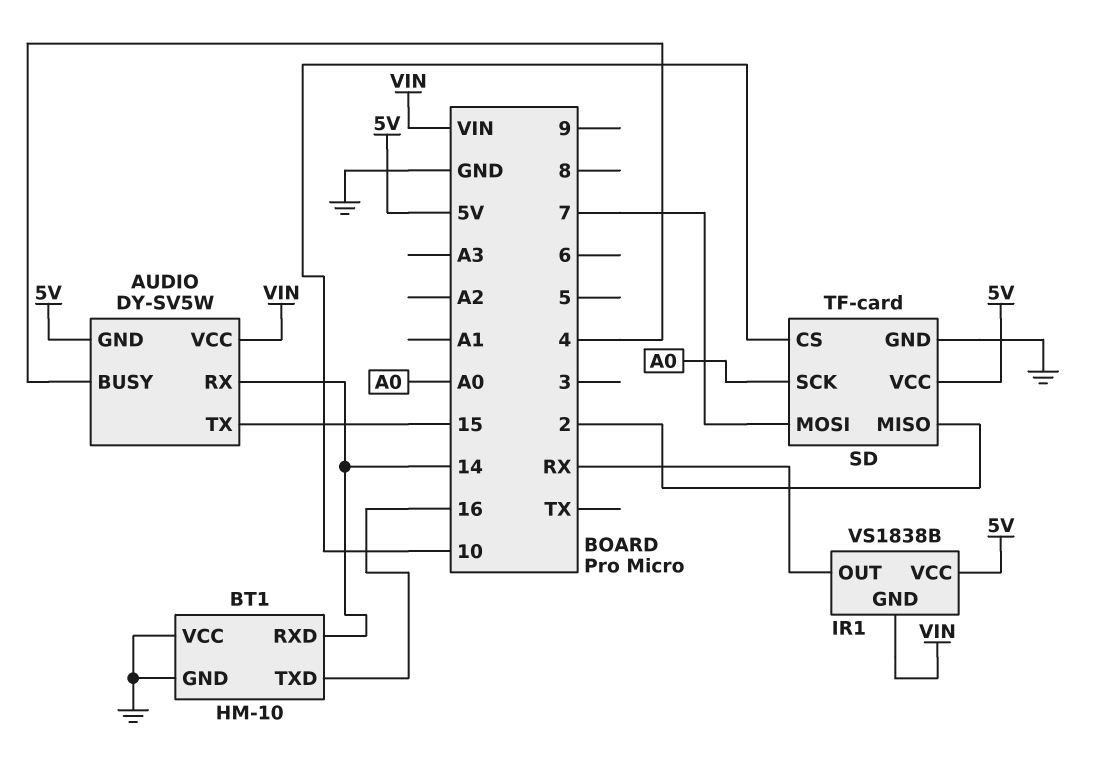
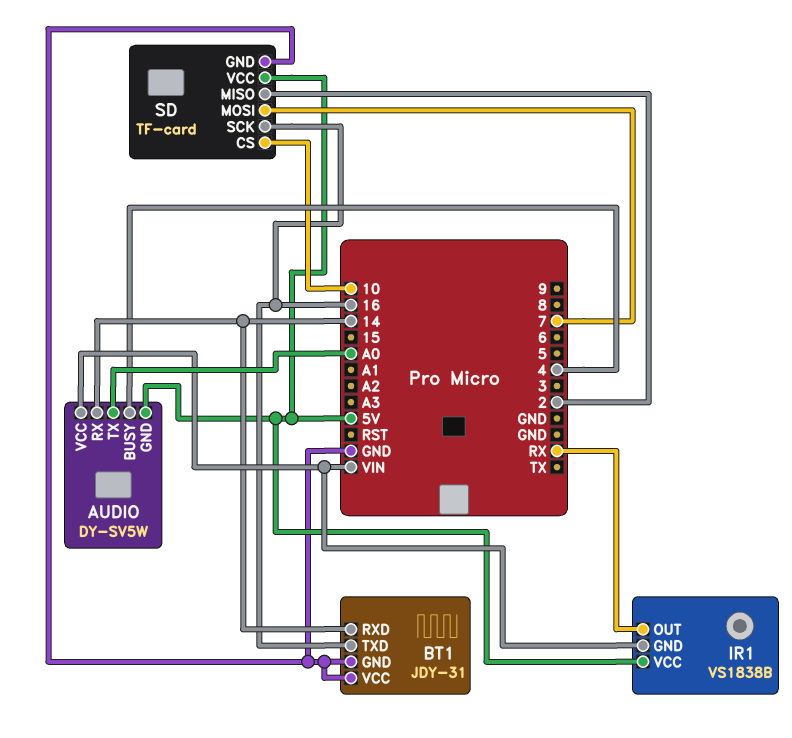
AUDIO pin TX: 15 -> A0
BT1: HM-10 -> JDY-31
SD pin SCK: A0 -> 16

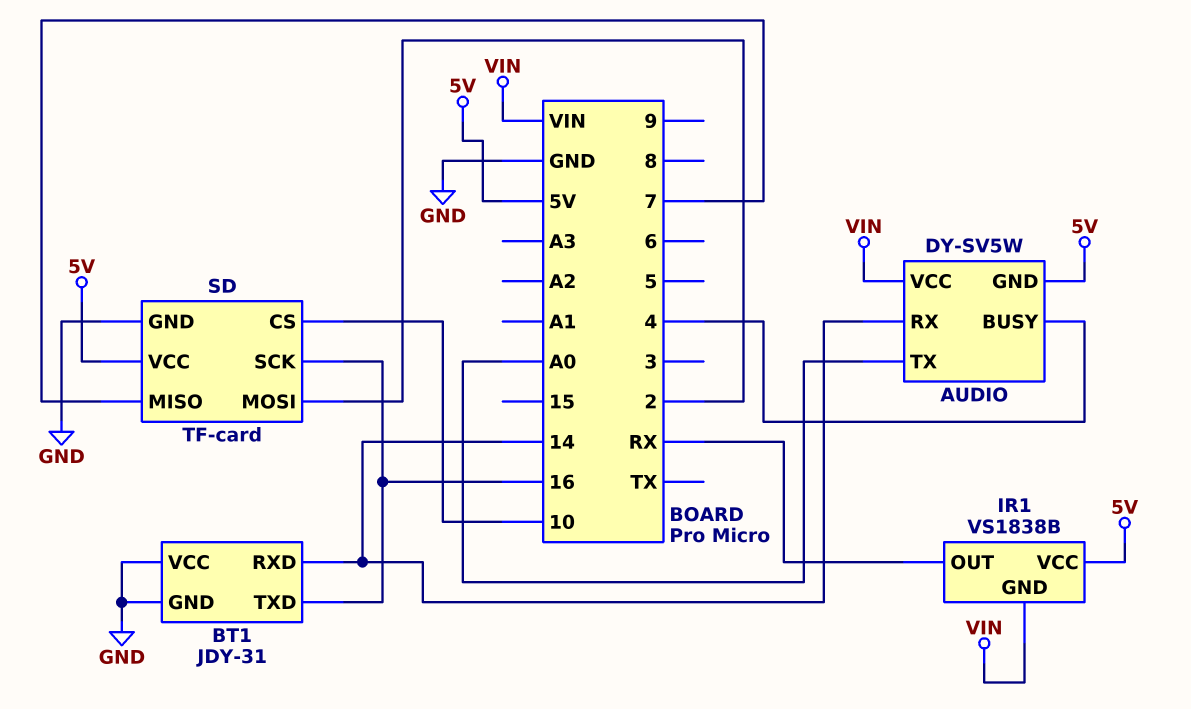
SD pin MISO: 2 -> 7
SD pin MOSI: 7 -> 2

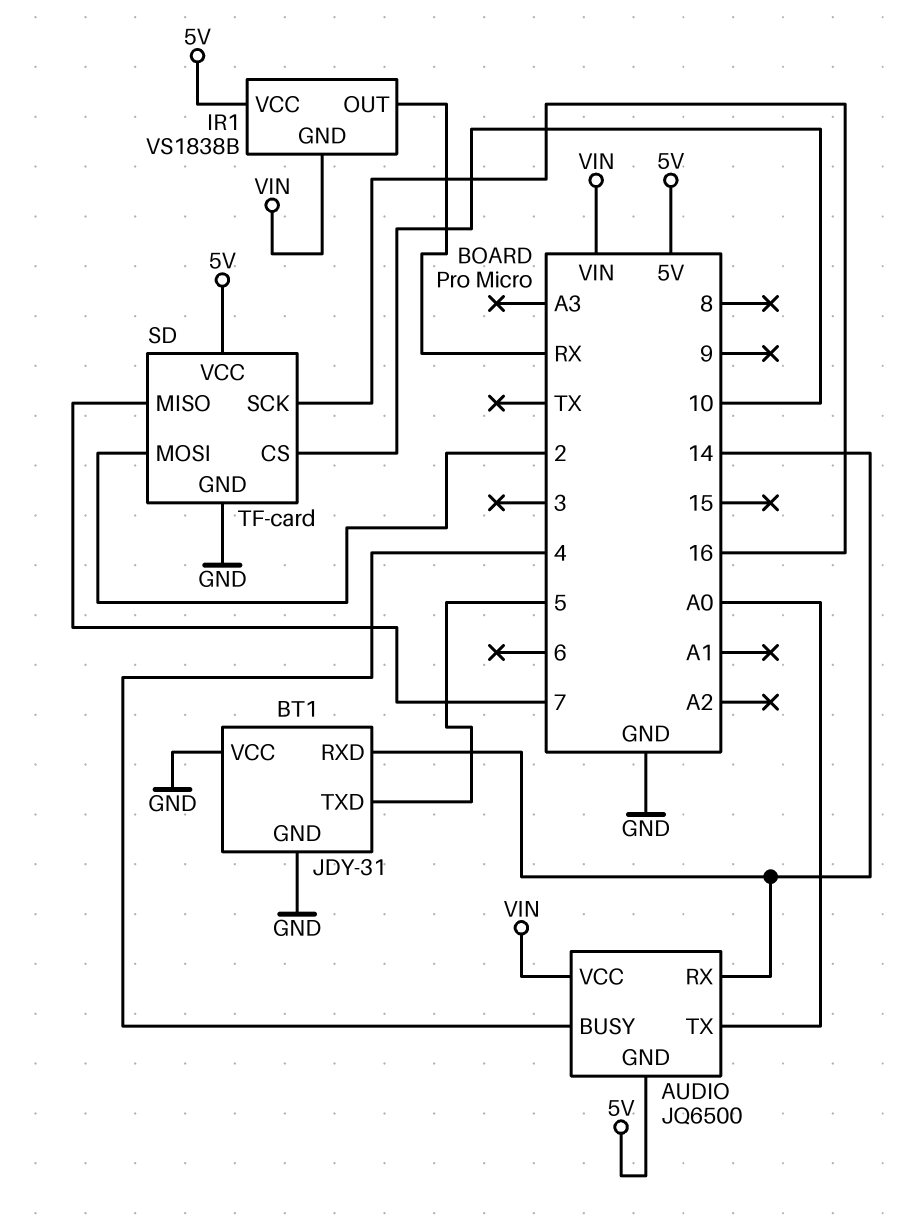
AUDIO: DY-SV5W -> JQ6500
BT1 pin TXD: 16 -> 5

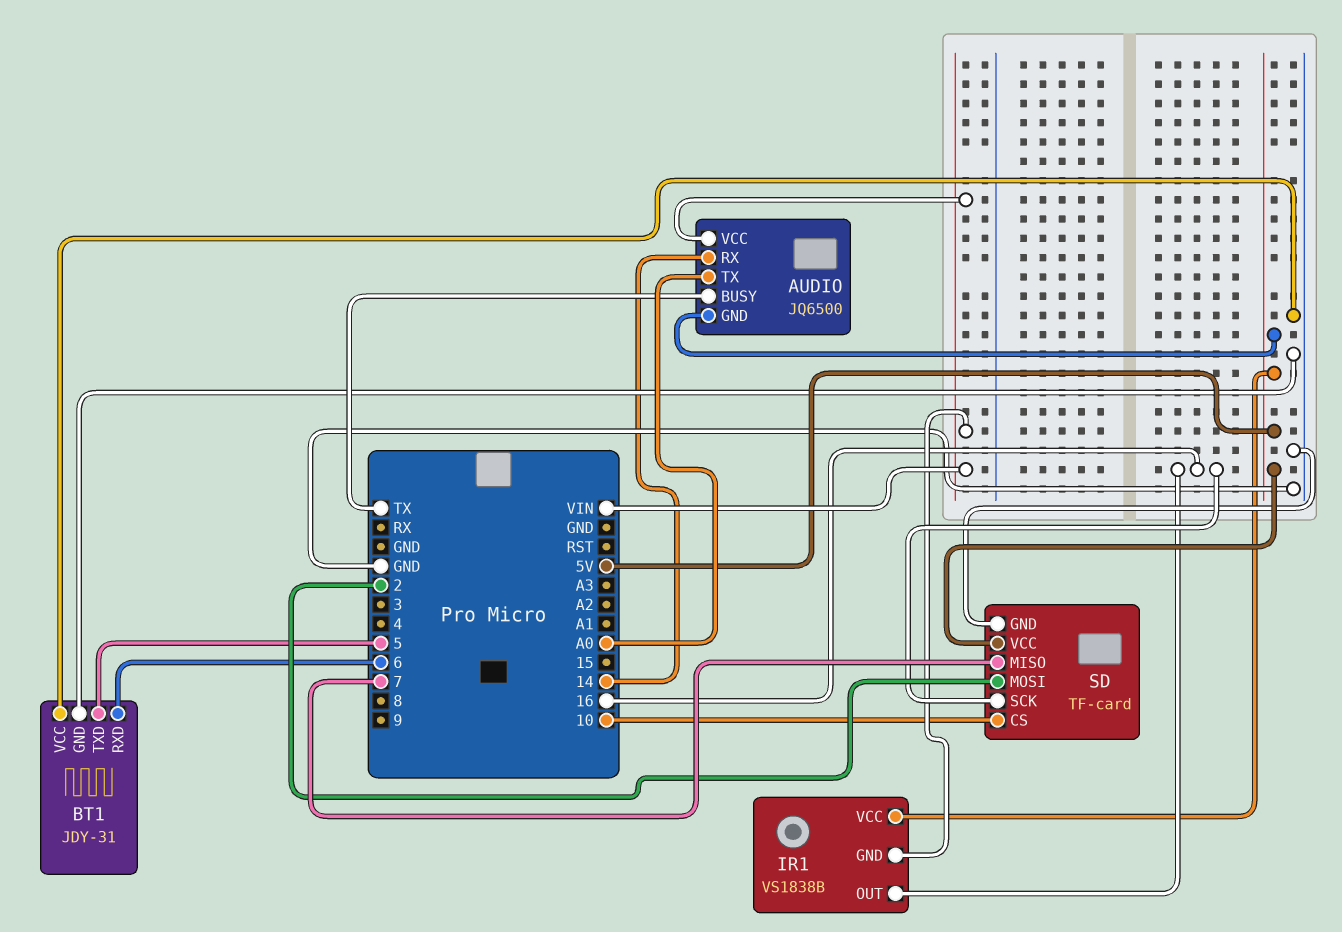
AUDIO pin BUSY: 4 -> TX
BT1 pin RXD: 14 -> 6
IR1 pin OUT: RX -> 16

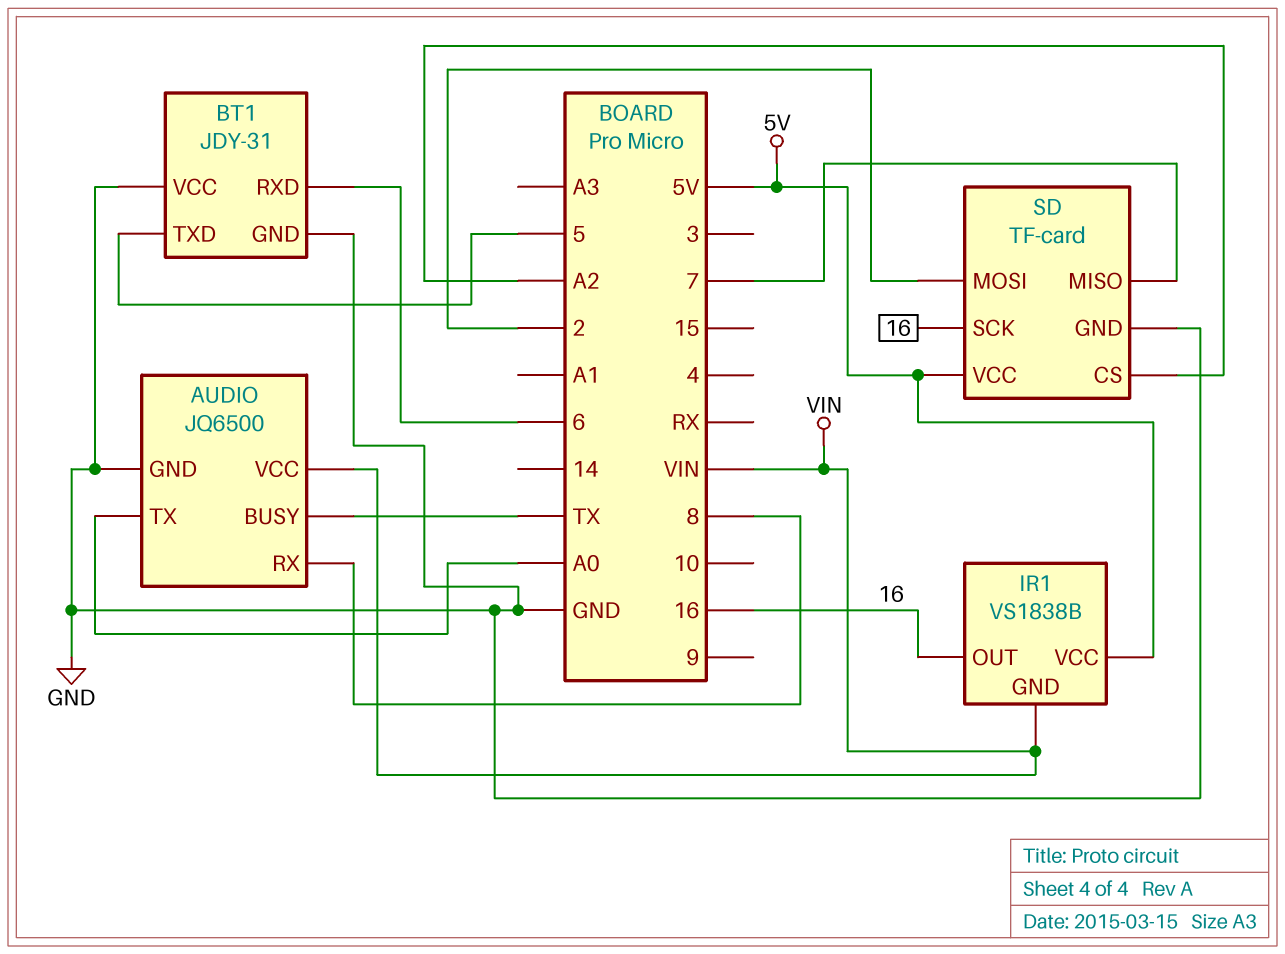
AUDIO pin GND: 5V -> GND
AUDIO pin RX: 14 -> 8
SD pin CS: 10 -> A2

